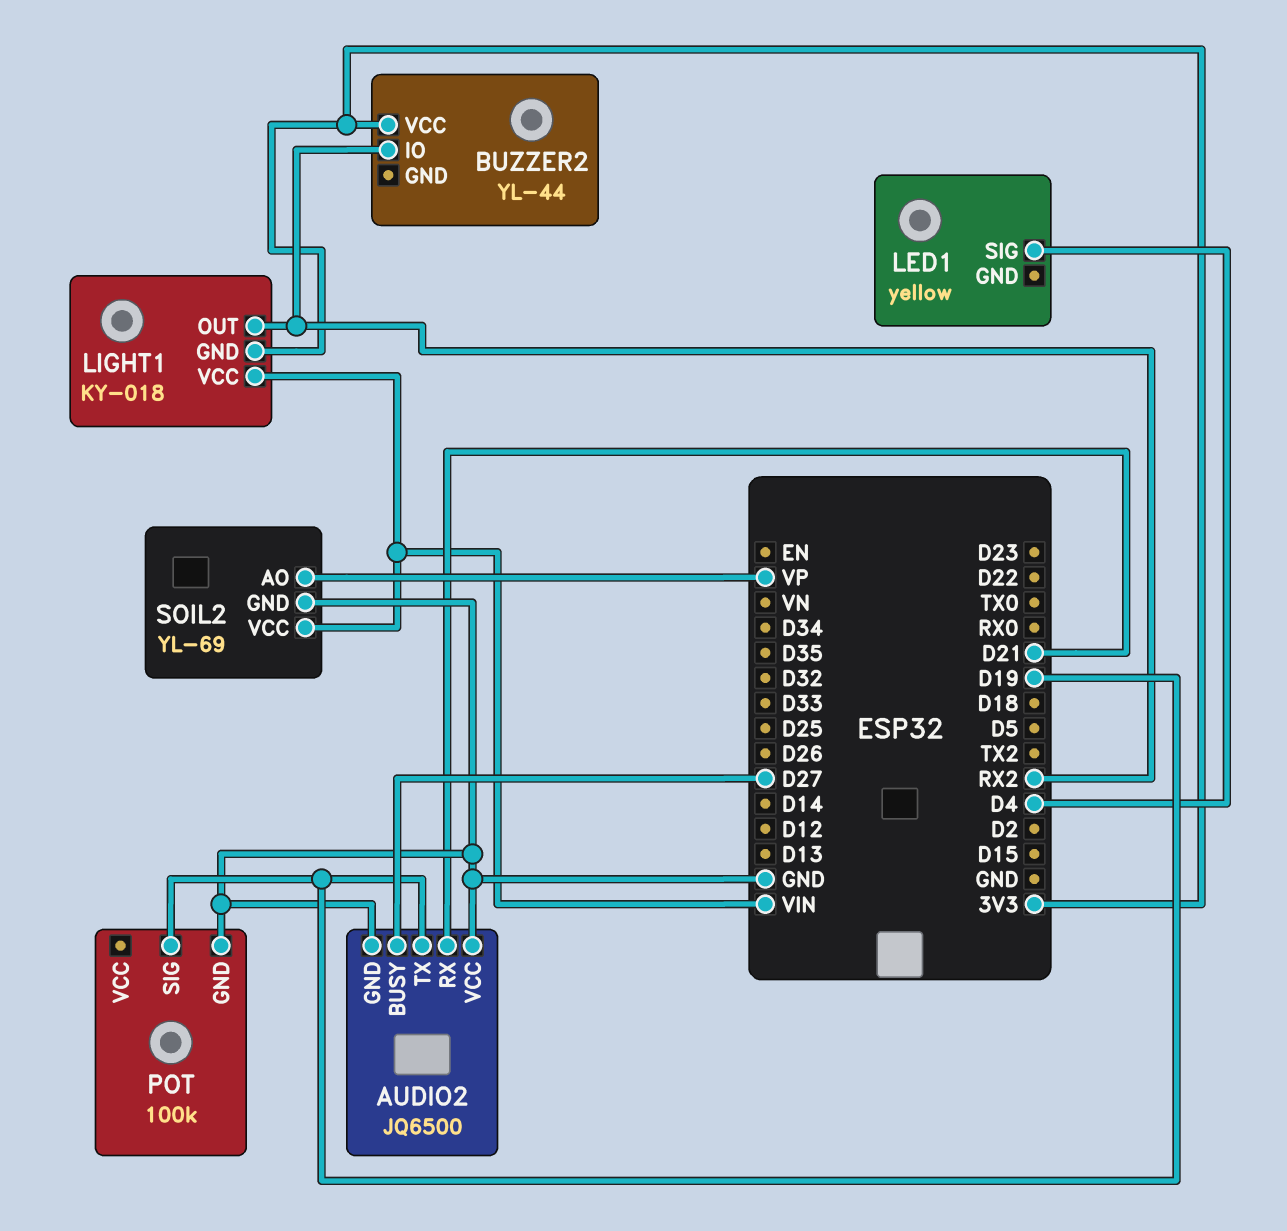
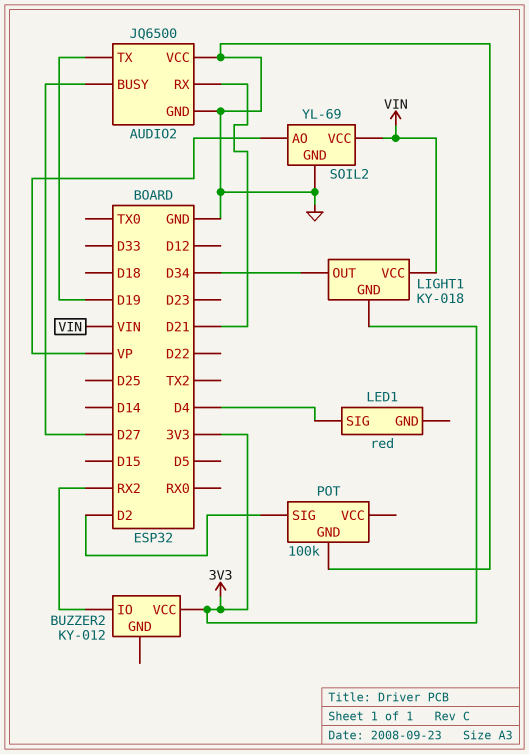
BUZZER2: YL-44 -> KY-012
LED1: yellow -> red
LIGHT1 pin OUT: RX2 -> D34
POT pin SIG: D19 -> D2

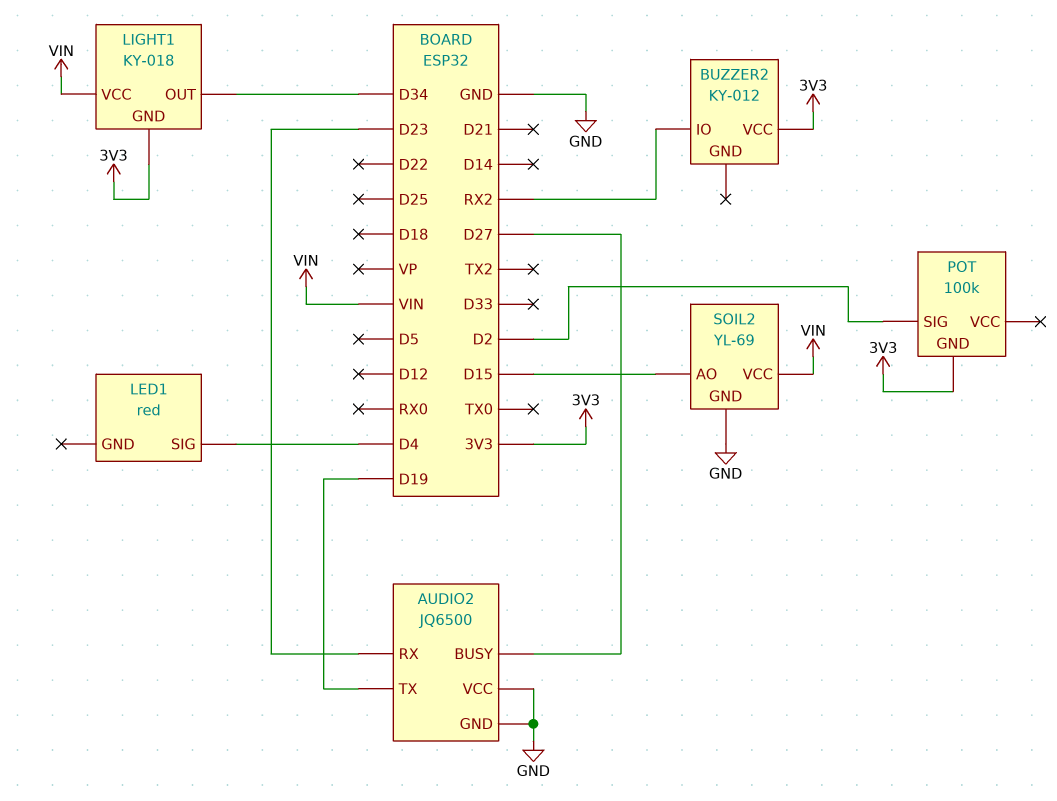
AUDIO2 pin RX: D21 -> D23
POT pin GND: GND -> 3V3
SOIL2 pin AO: VP -> D15

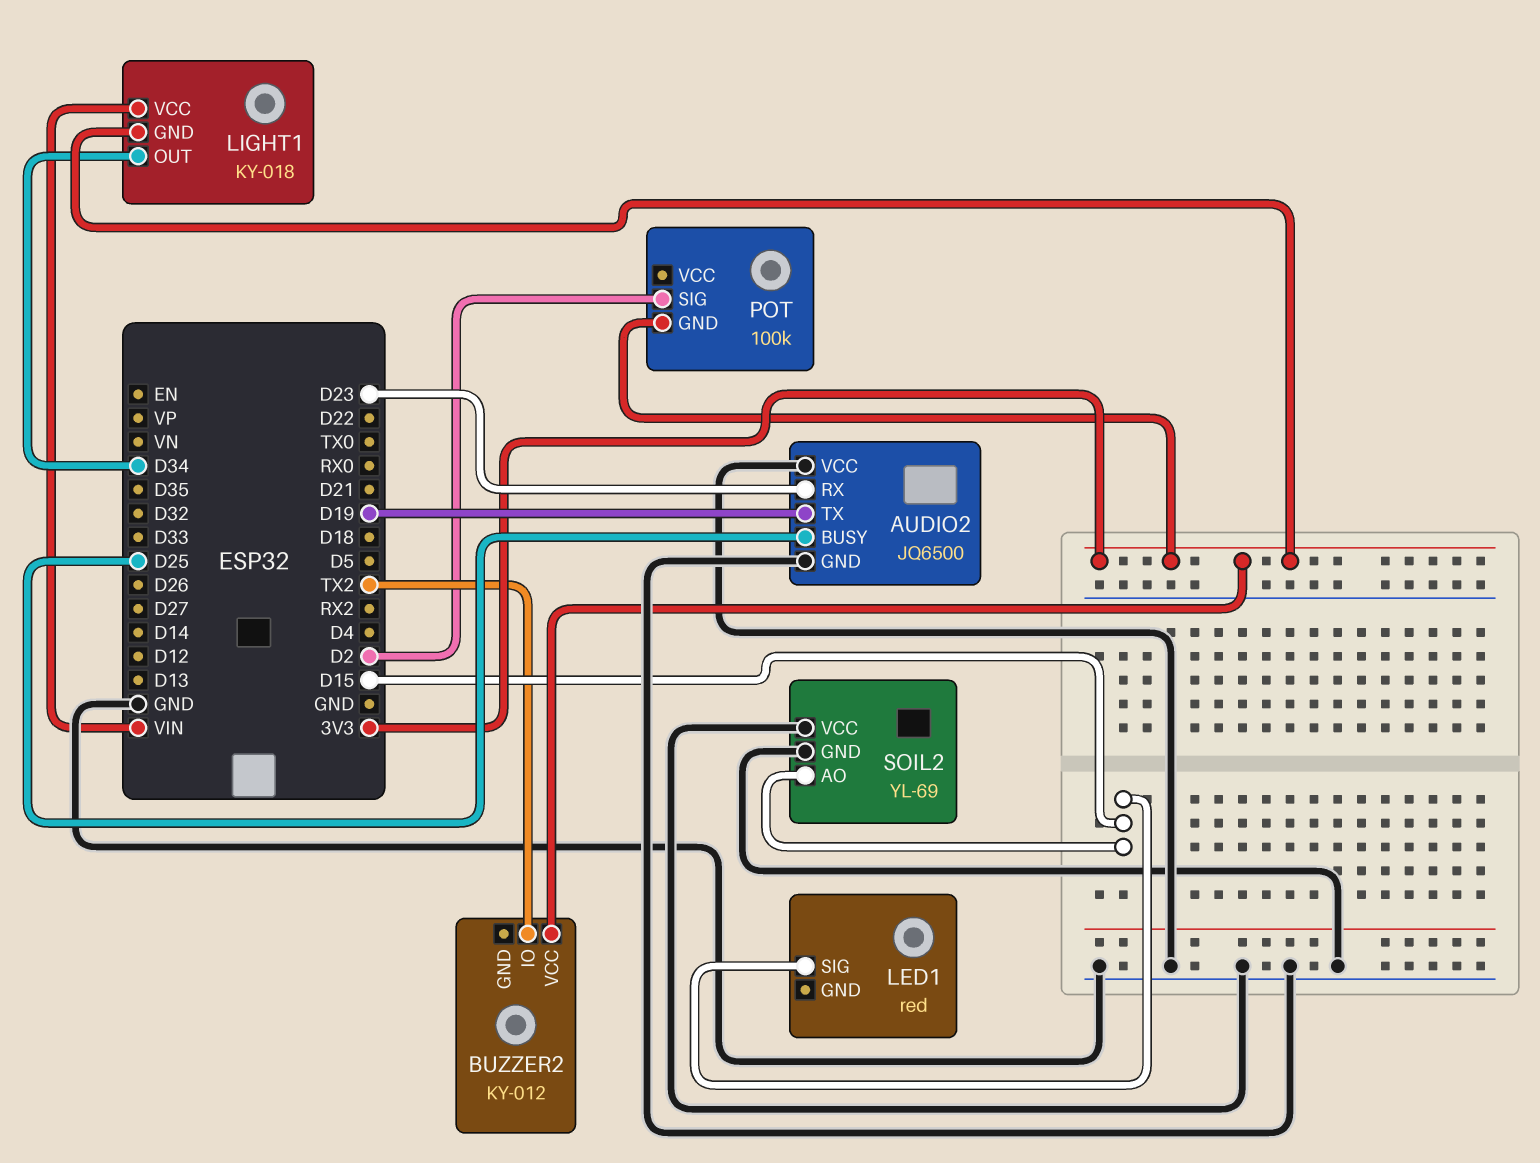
AUDIO2 pin BUSY: D27 -> D25
BUZZER2 pin IO: RX2 -> TX2
LED1 pin SIG: D4 -> D15
SOIL2 pin VCC: VIN -> GND

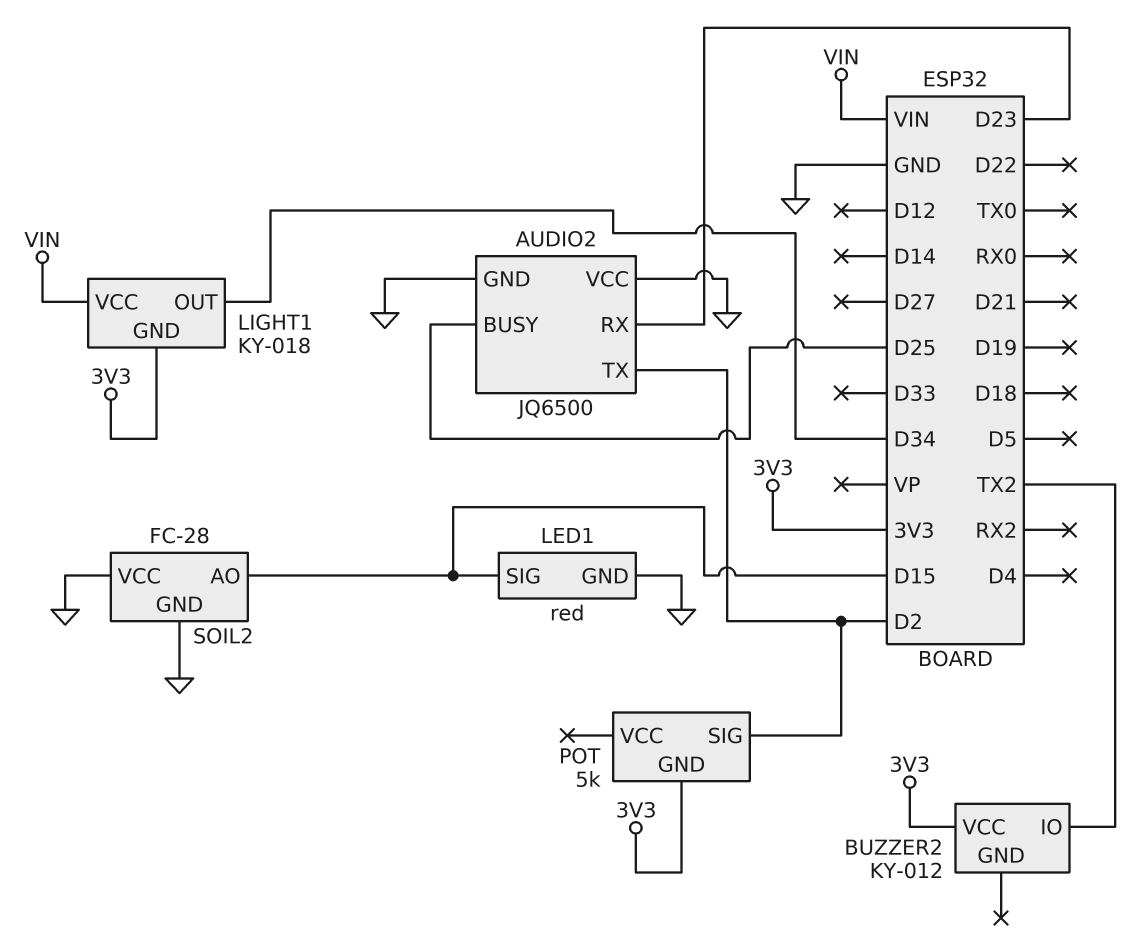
AUDIO2 pin TX: D19 -> D2
LED1 pin GND: none -> GND
POT: 100k -> 5k
SOIL2: YL-69 -> FC-28

